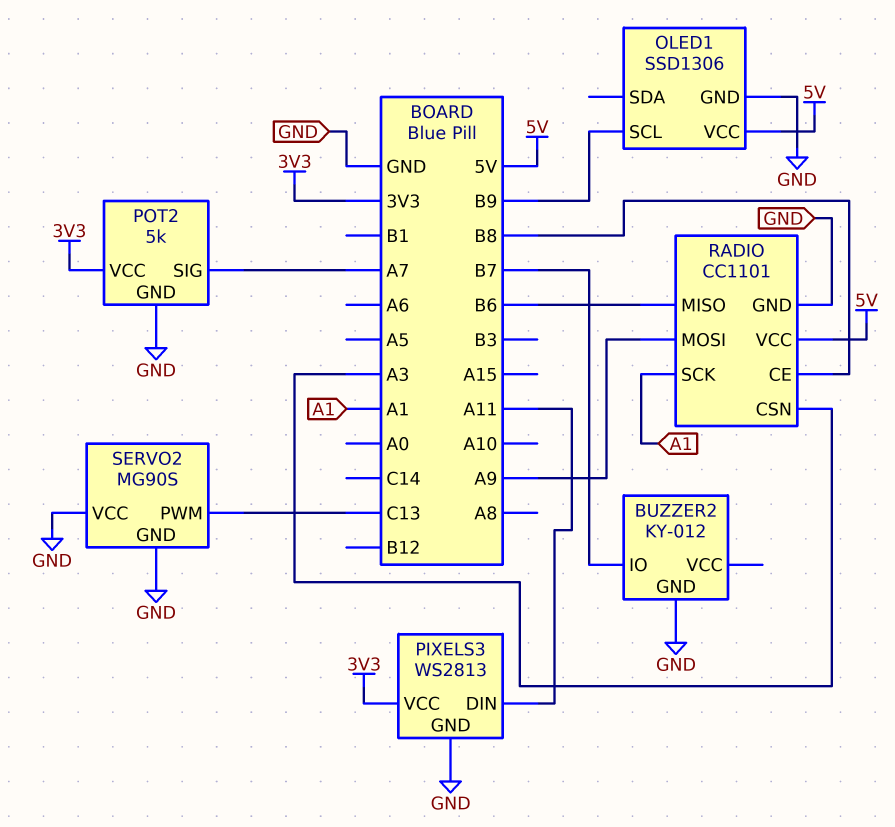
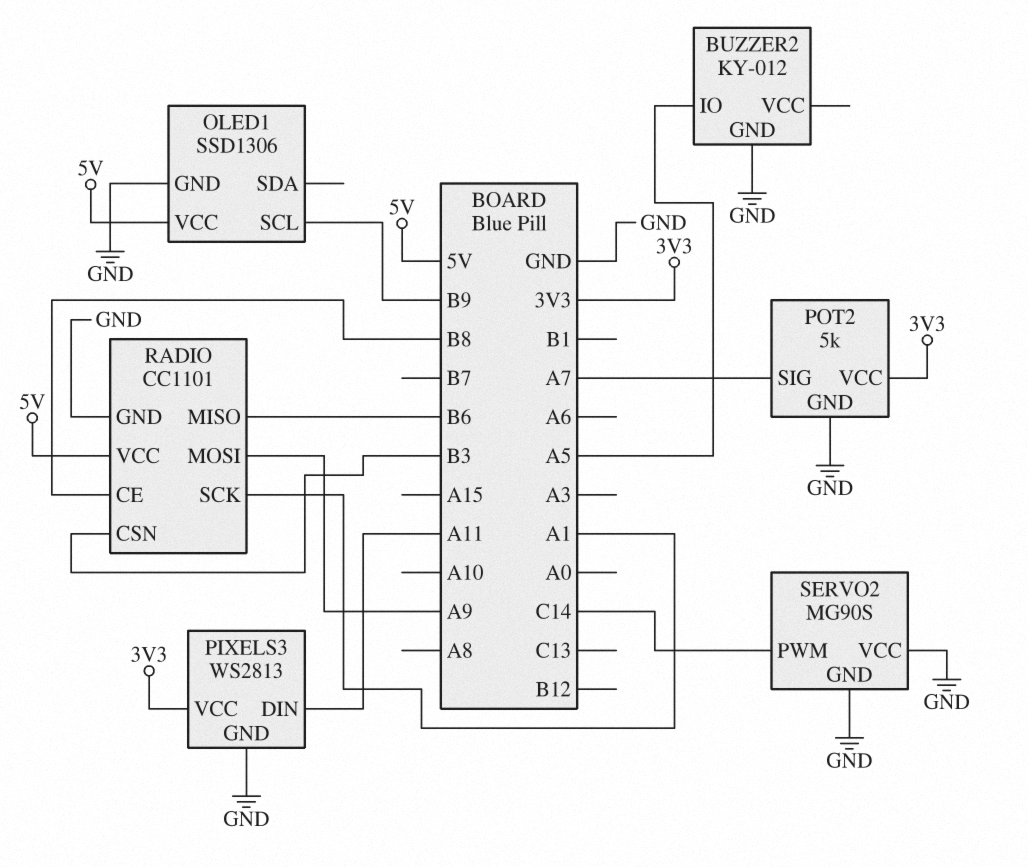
BUZZER2 pin IO: B7 -> A5
RADIO pin CSN: A3 -> B3
SERVO2 pin PWM: C13 -> C14

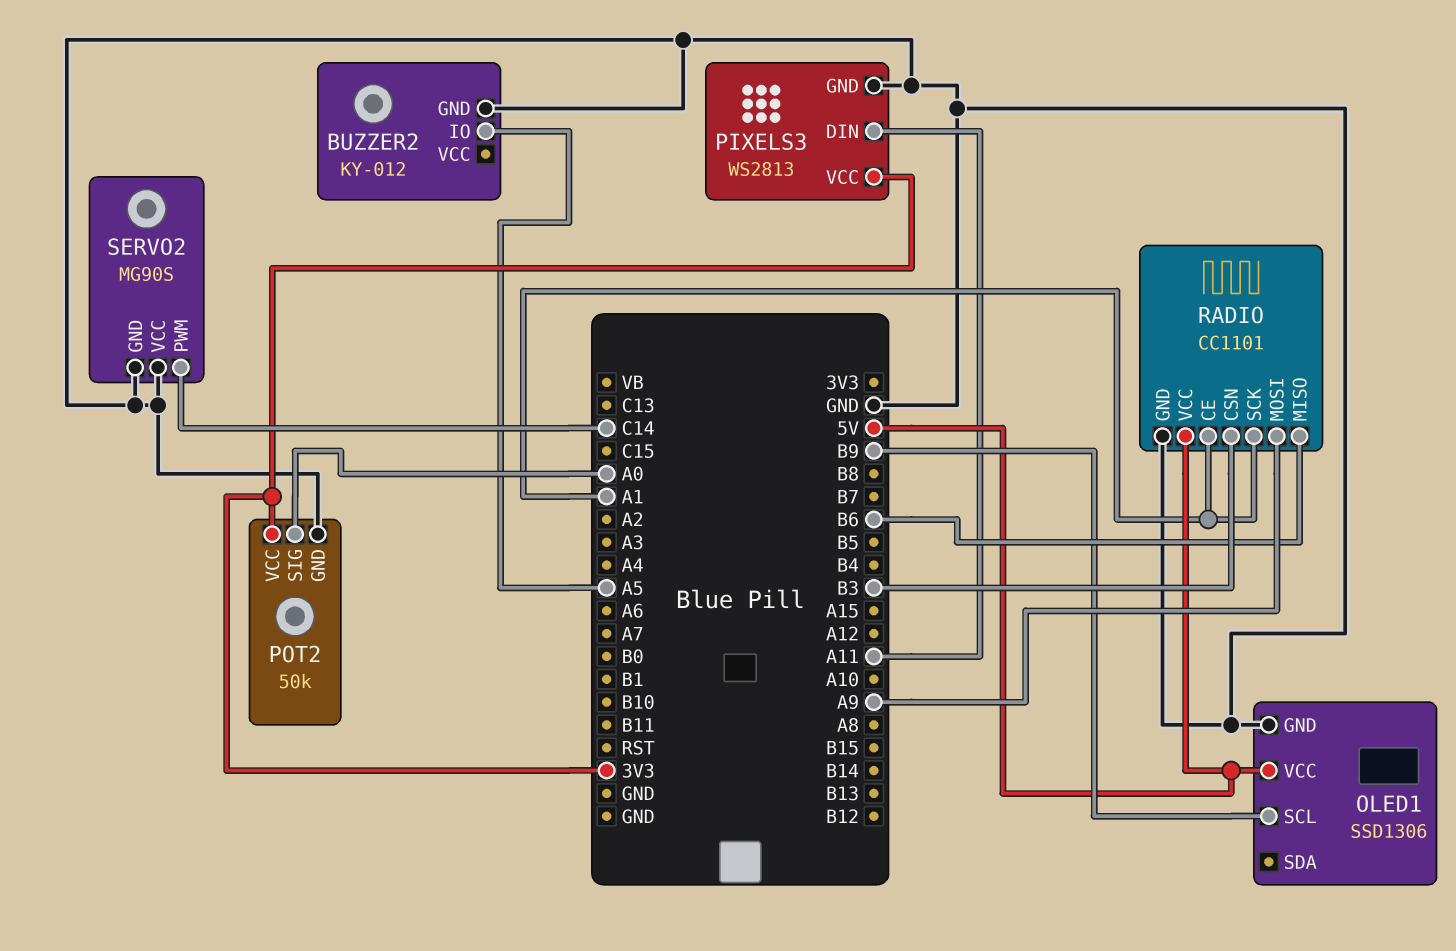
POT2: 5k -> 50k
POT2 pin SIG: A7 -> A0
RADIO pin CE: B8 -> A1

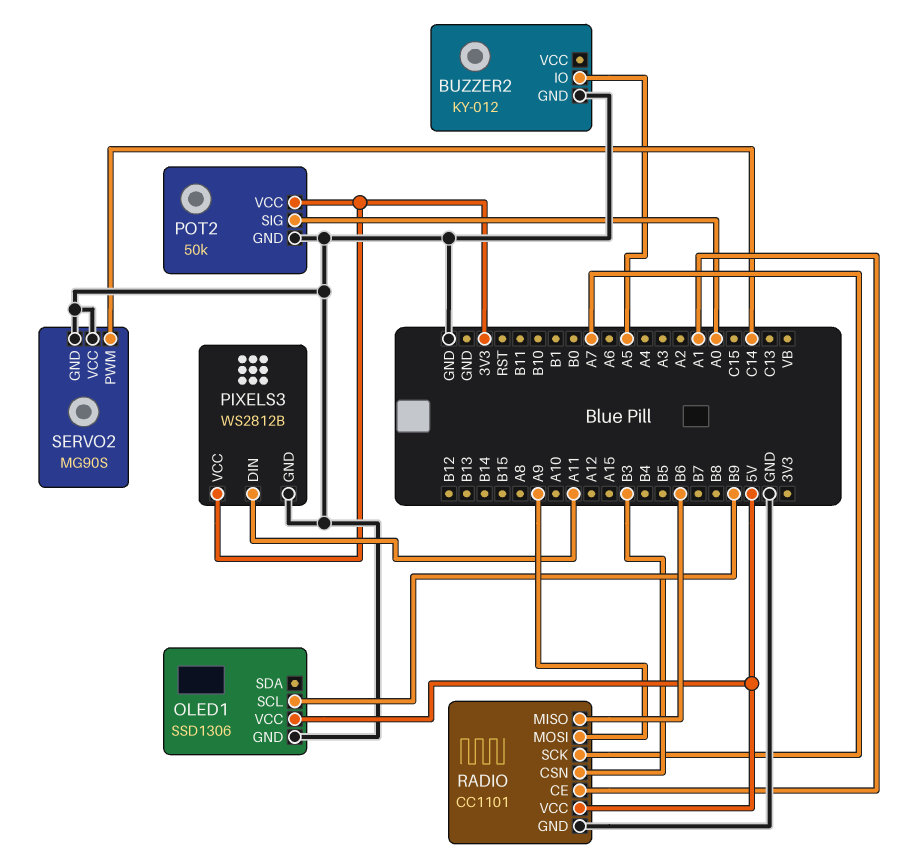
PIXELS3: WS2813 -> WS2812B
RADIO pin SCK: A1 -> A7

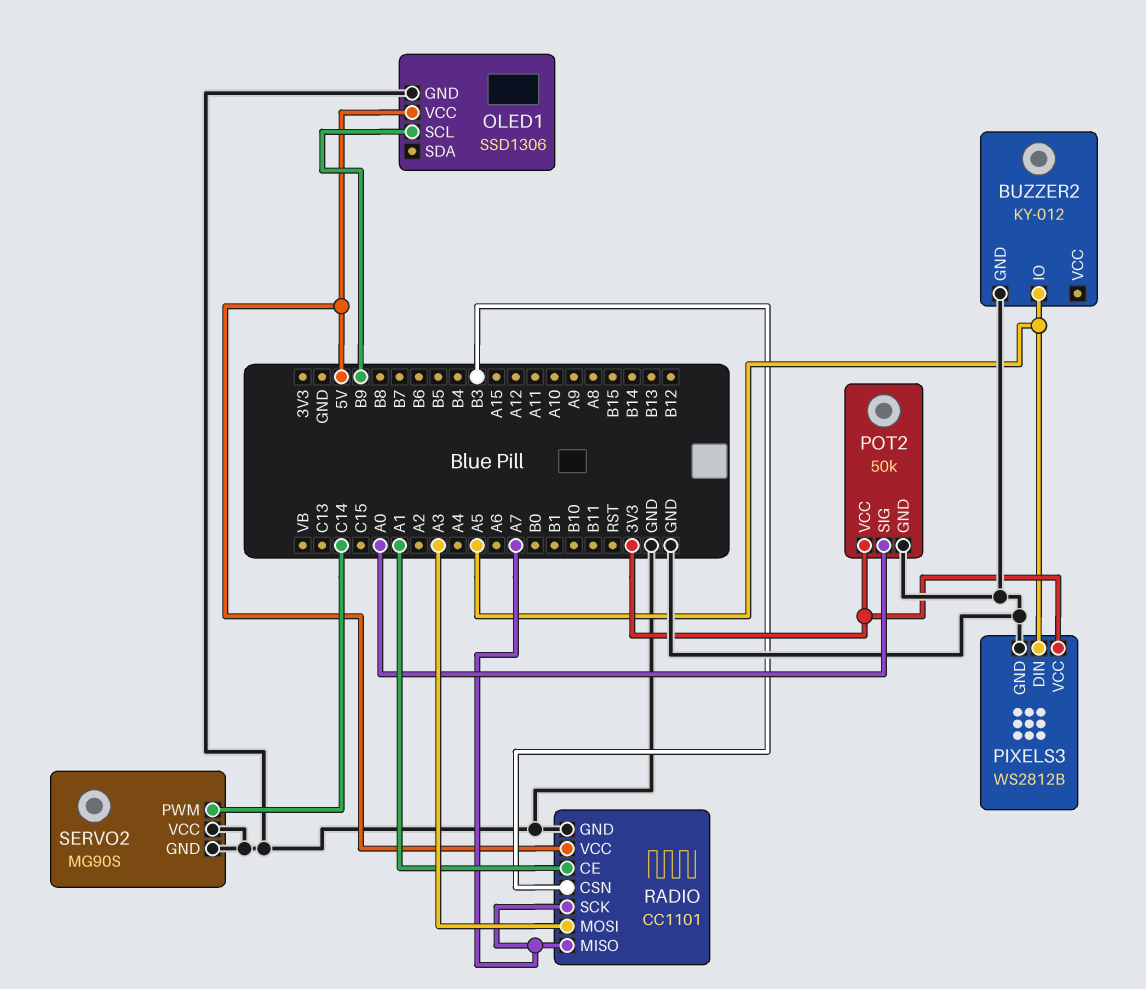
PIXELS3 pin DIN: A11 -> A5
RADIO pin MISO: B6 -> A7
RADIO pin MOSI: A9 -> A3

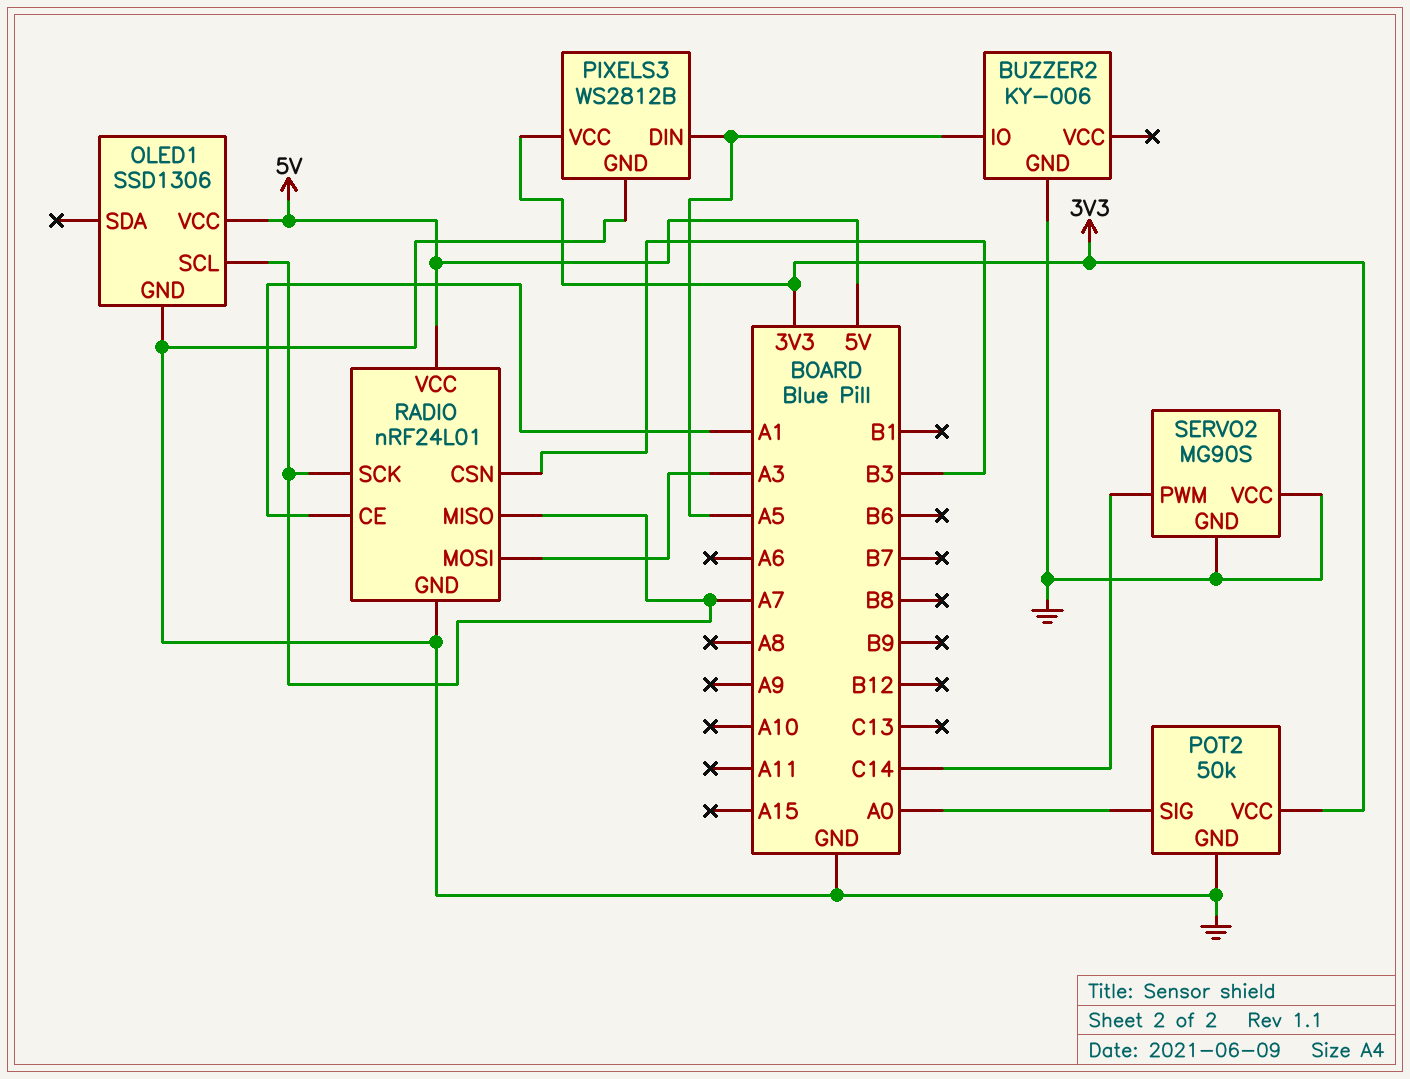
BUZZER2: KY-012 -> KY-006
OLED1 pin SCL: B9 -> A7
RADIO: CC1101 -> nRF24L01

